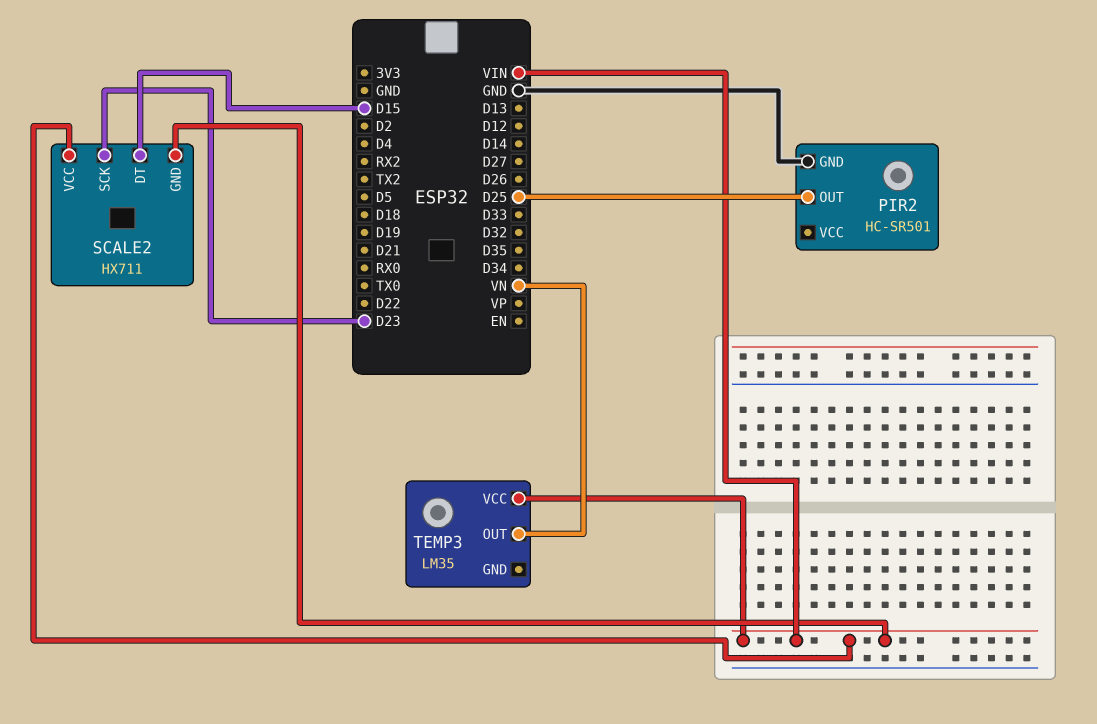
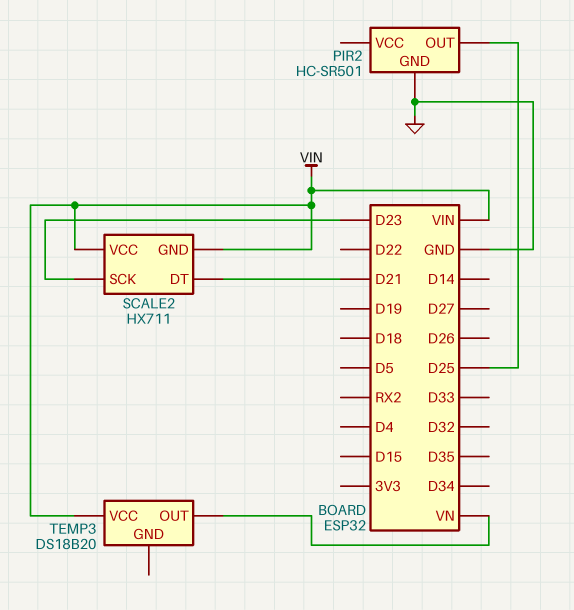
SCALE2 pin DT: D15 -> D21
TEMP3: LM35 -> DS18B20

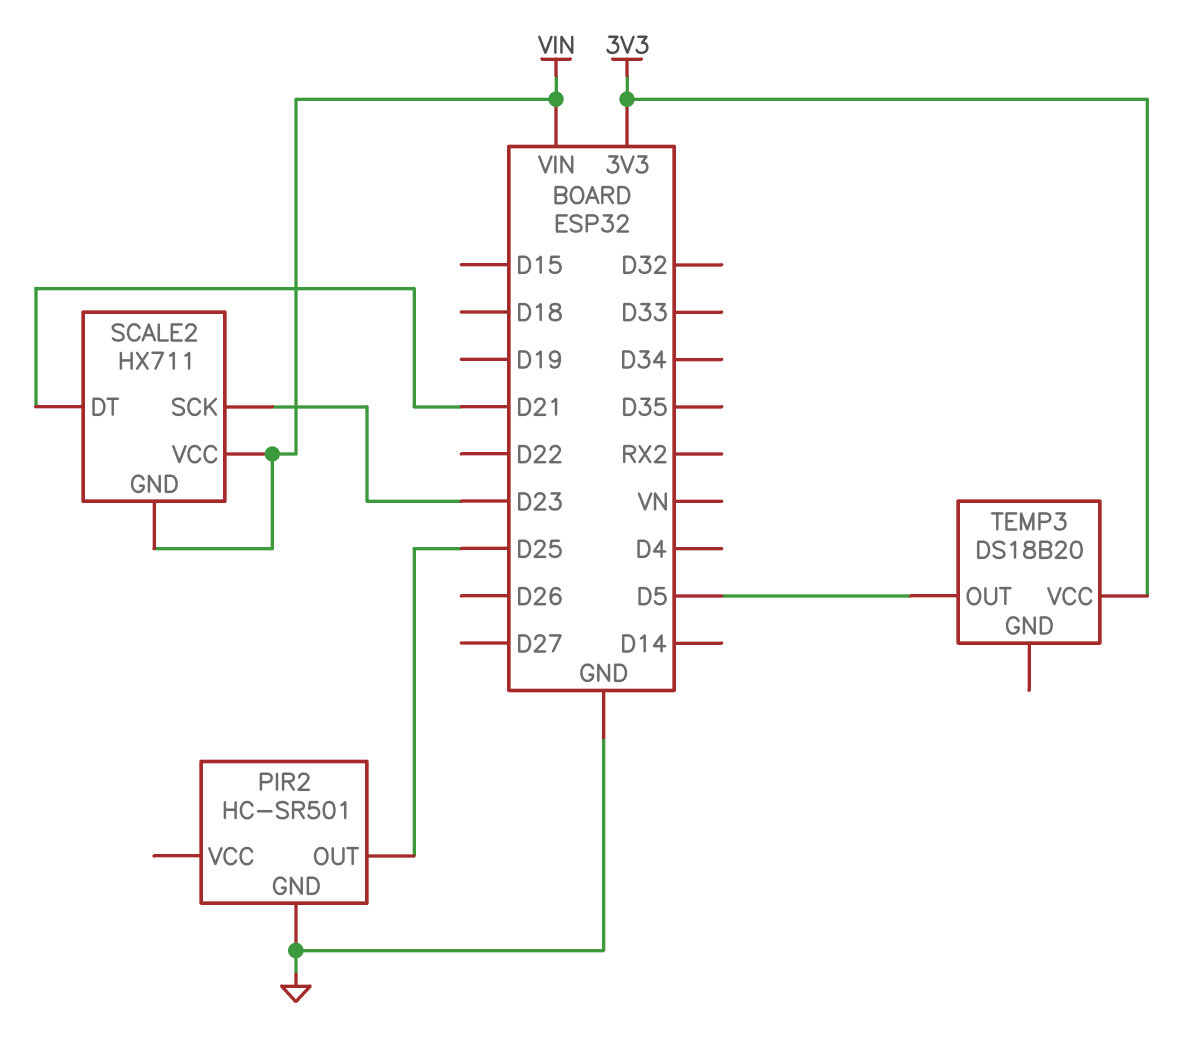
TEMP3 pin OUT: VN -> D5
TEMP3 pin VCC: VIN -> 3V3

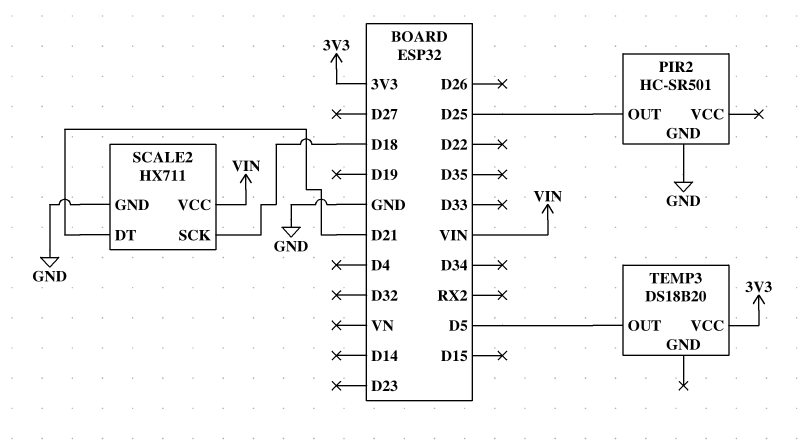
SCALE2 pin GND: VIN -> GND
SCALE2 pin SCK: D23 -> D18

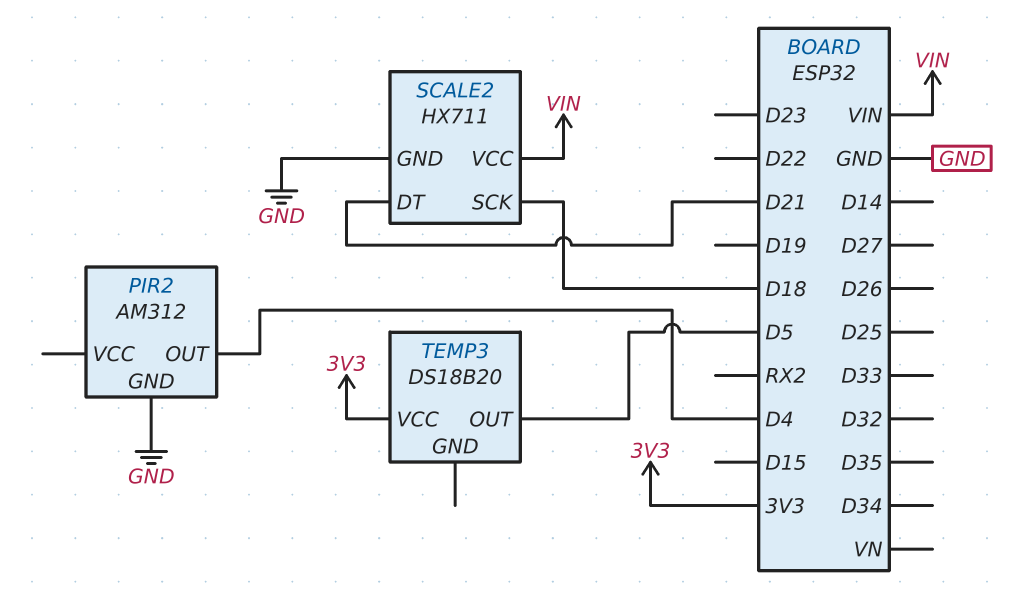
PIR2: HC-SR501 -> AM312
PIR2 pin OUT: D25 -> D4

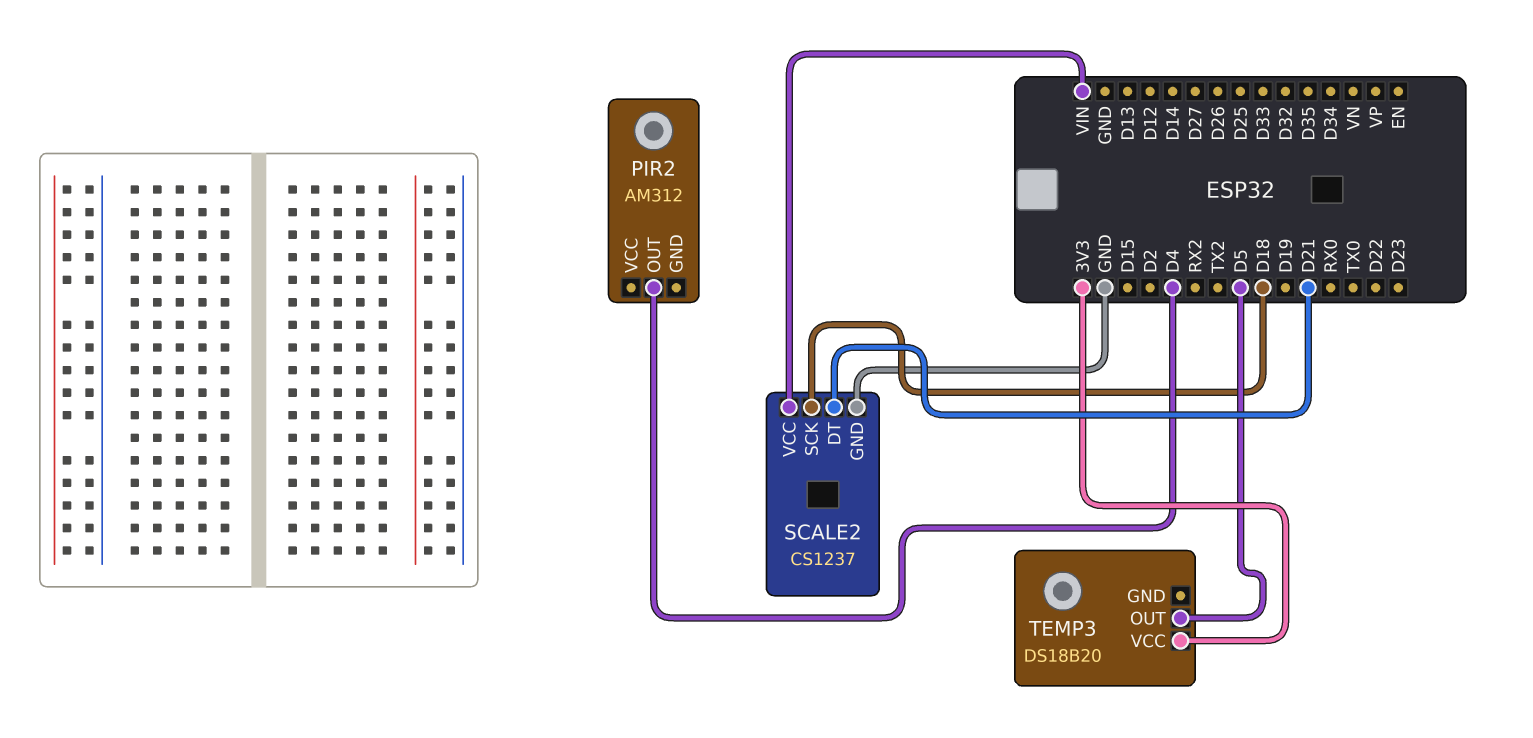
PIR2 pin GND: GND -> none
SCALE2: HX711 -> CS1237

